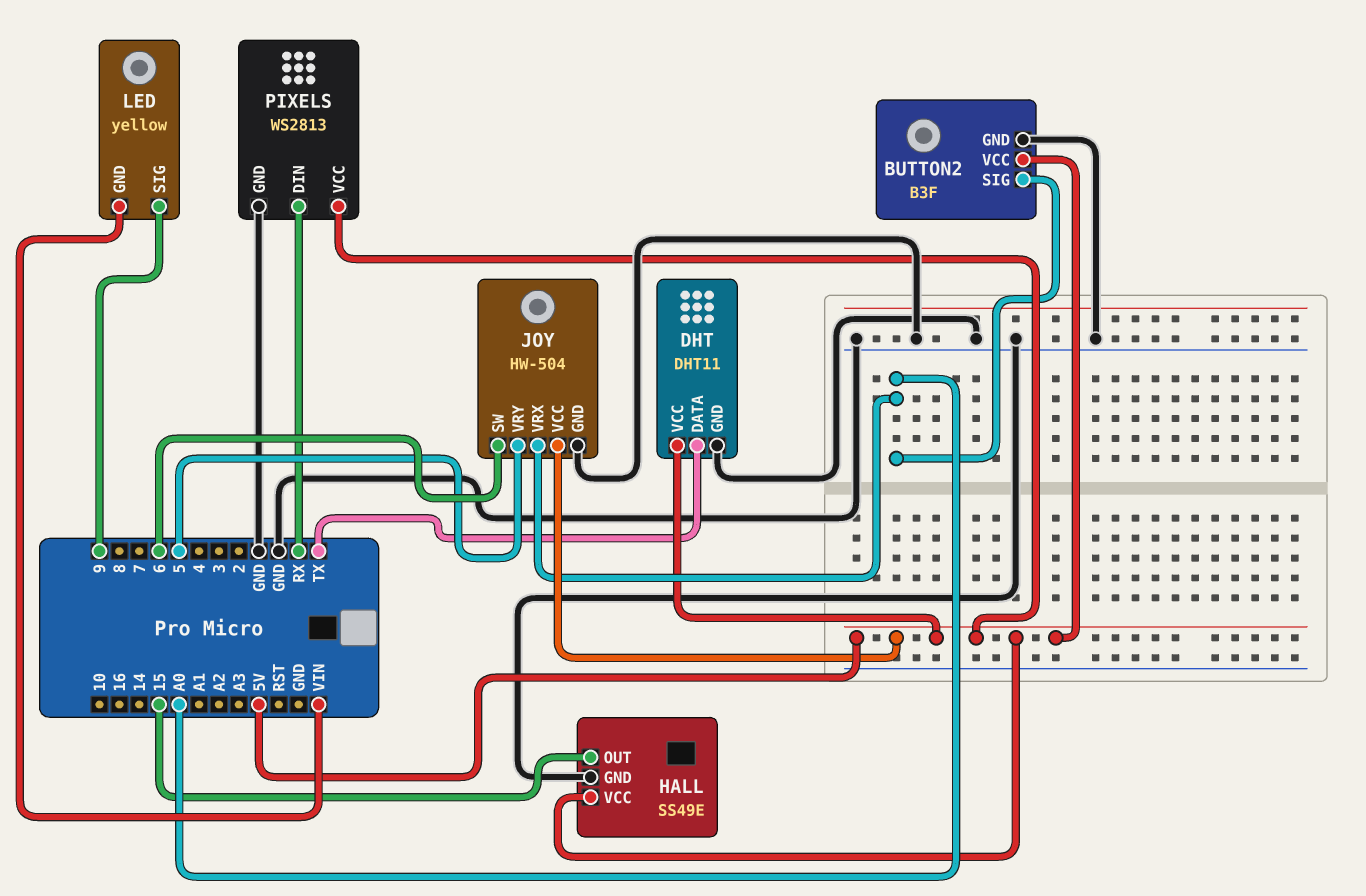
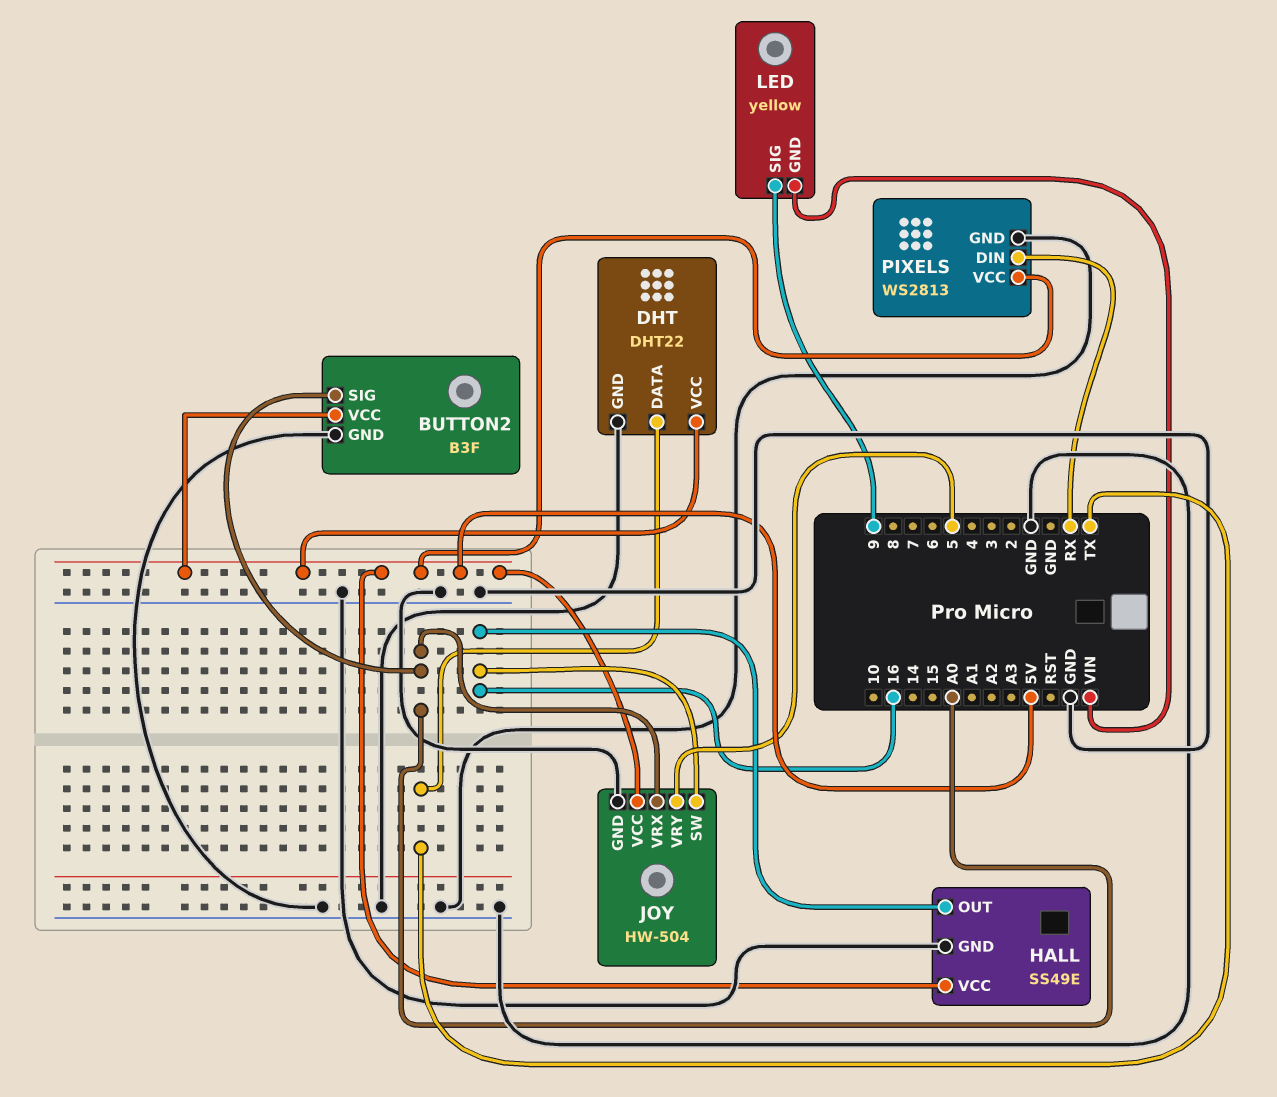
DHT: DHT11 -> DHT22
HALL pin OUT: 15 -> 16
JOY pin SW: 6 -> 16

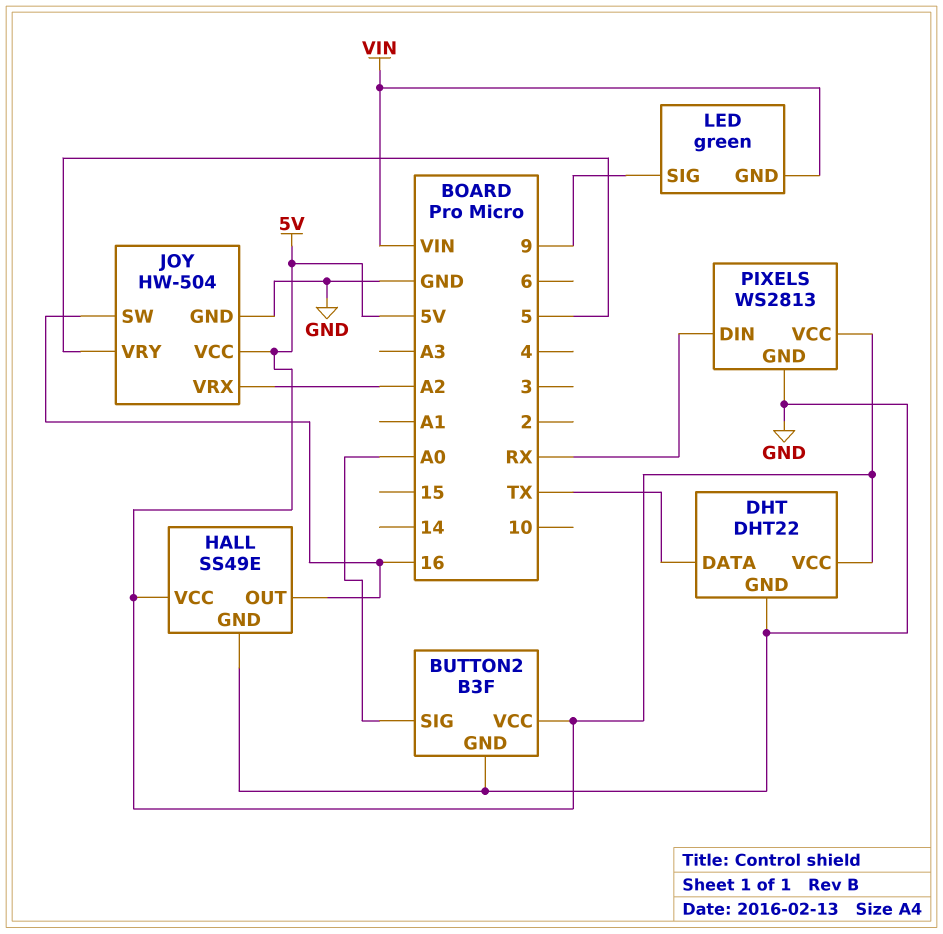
JOY pin VRX: A0 -> A2
LED: yellow -> green

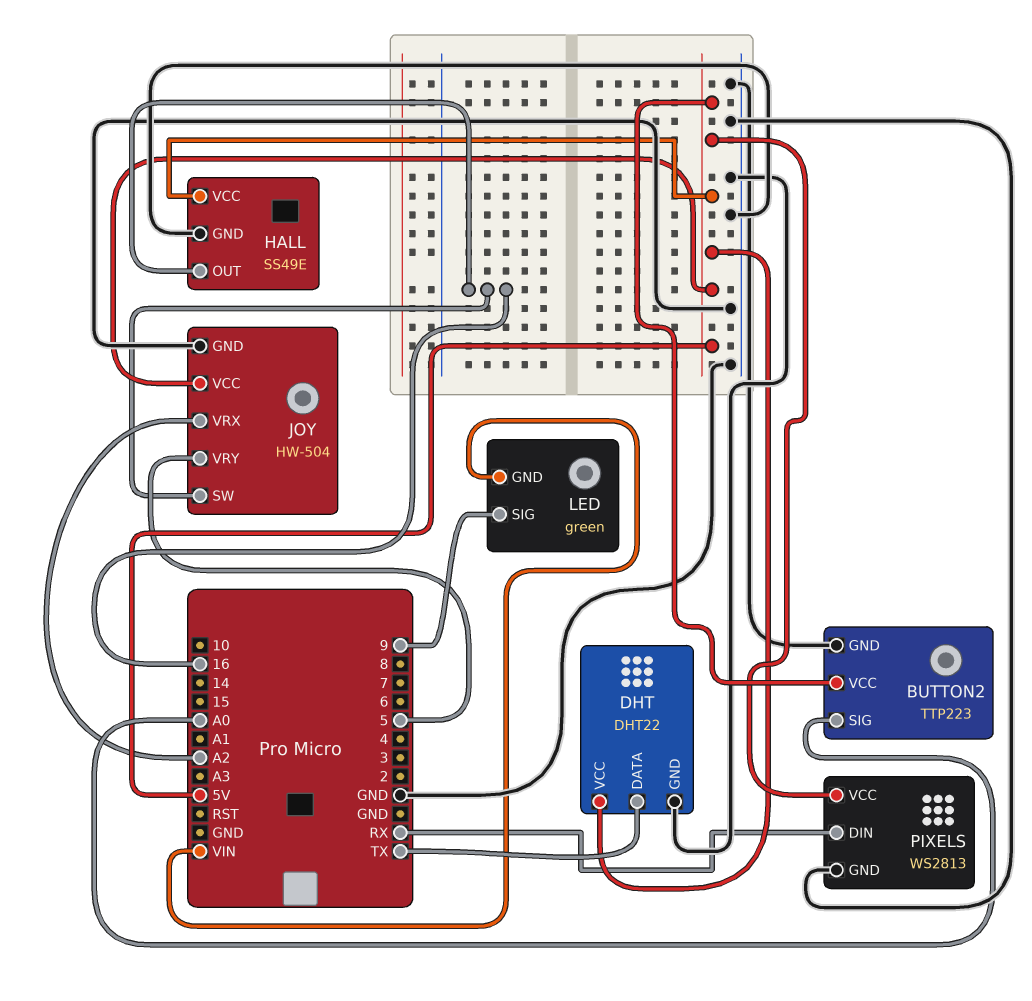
BUTTON2: B3F -> TTP223

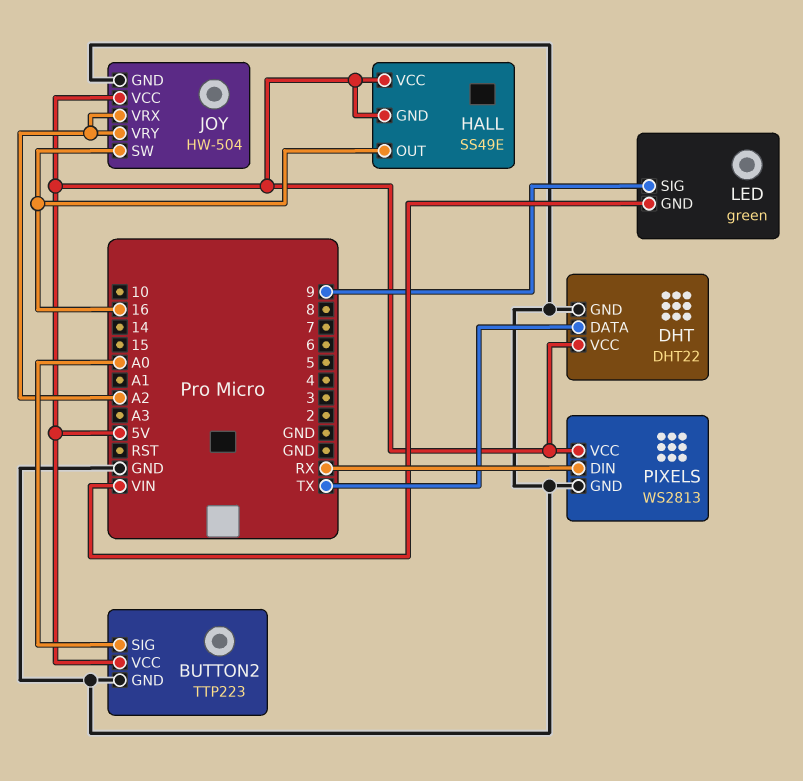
HALL pin GND: GND -> 5V
JOY pin VRY: 5 -> A2

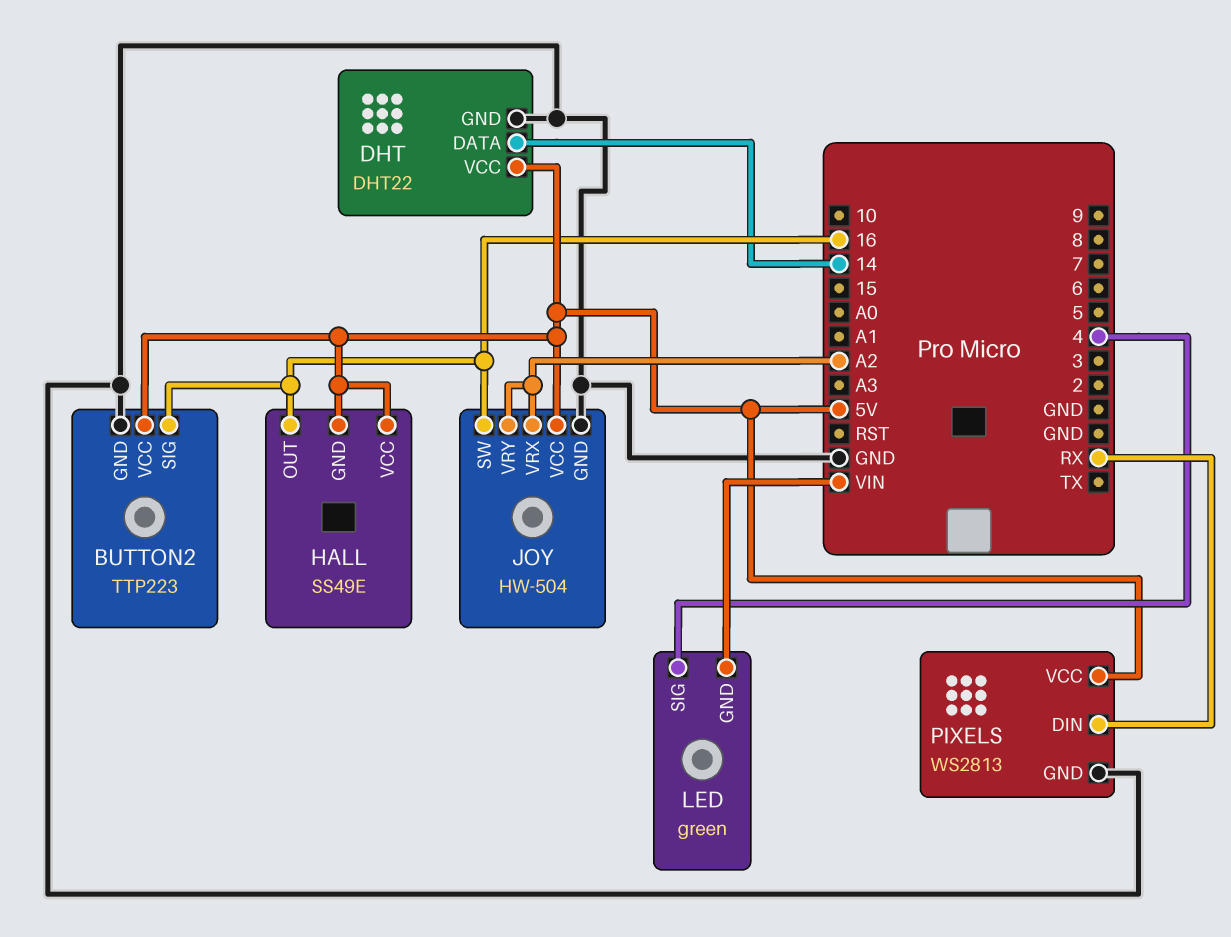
BUTTON2 pin SIG: A0 -> 16
DHT pin DATA: TX -> 14
LED pin SIG: 9 -> 4

